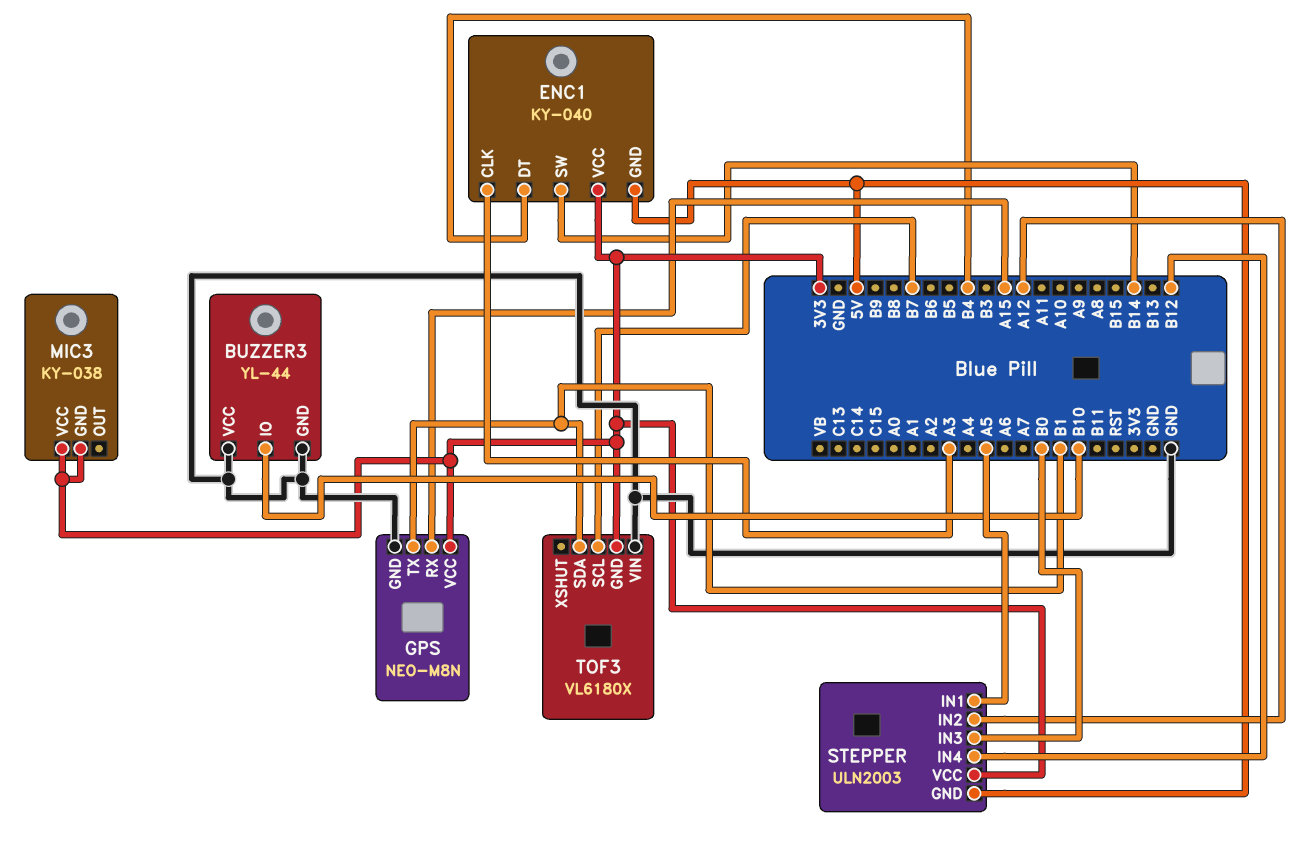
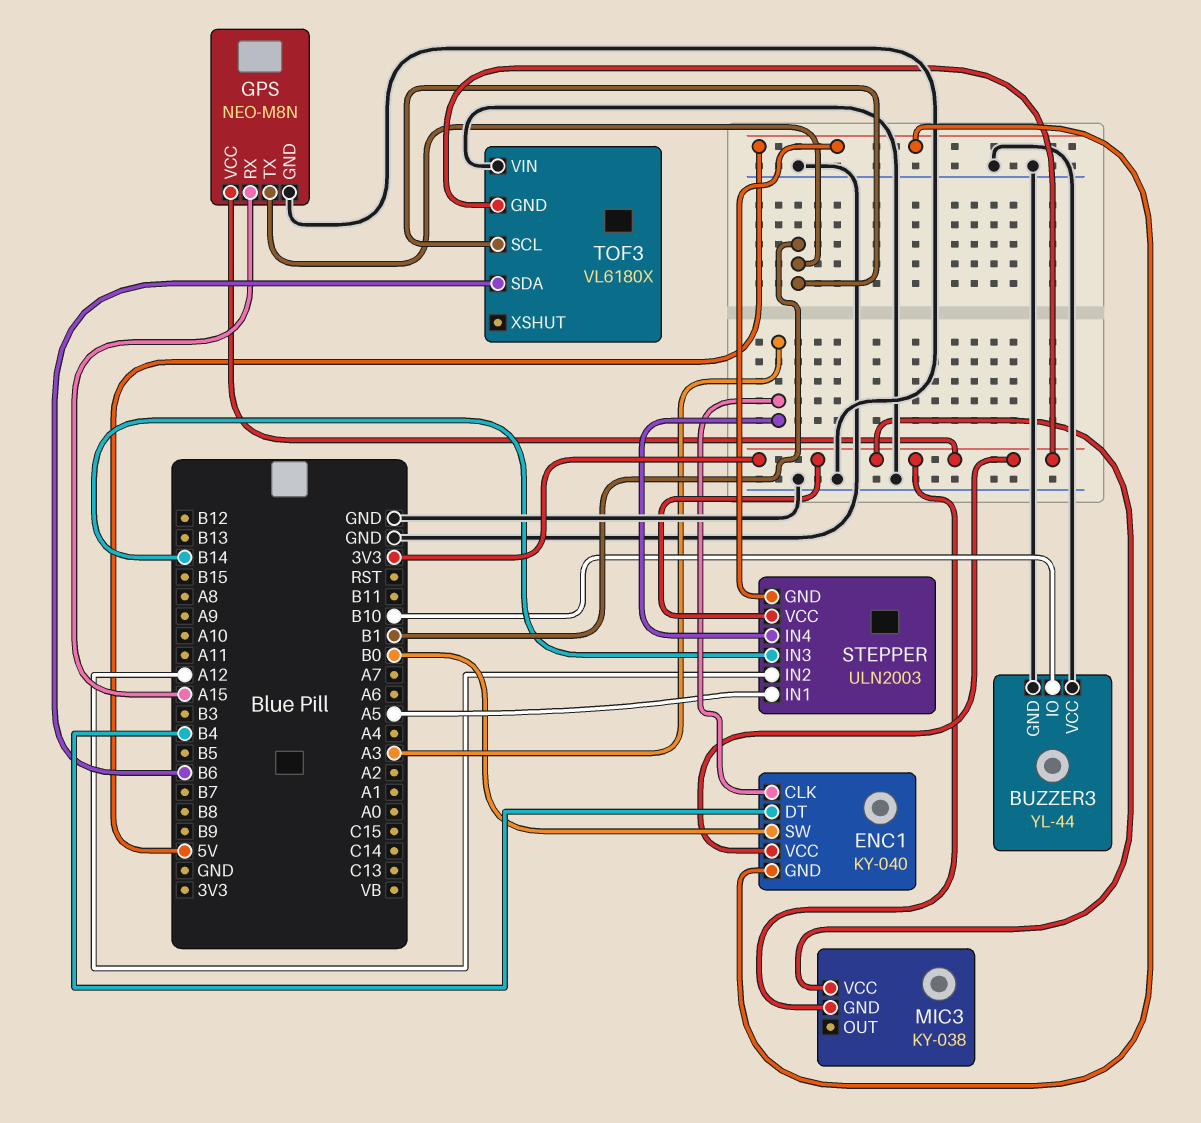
ENC1 pin SW: B14 -> B0
STEPPER pin IN3: B0 -> B14
STEPPER pin IN4: B12 -> A3
TOF3 pin SCL: B7 -> B1
TOF3 pin SDA: B1 -> B6

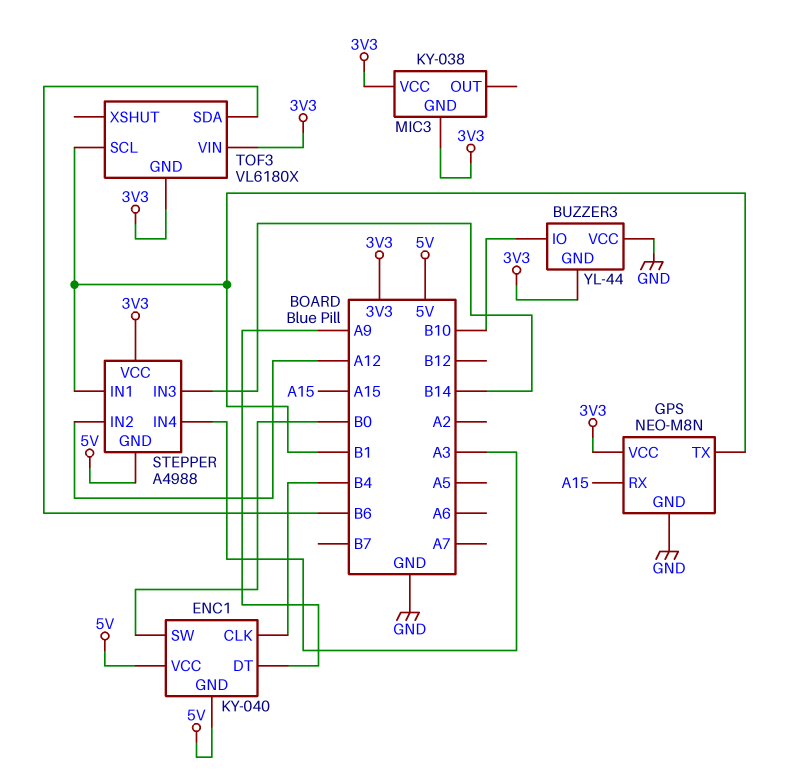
BUZZER3 pin GND: GND -> 3V3
ENC1 pin CLK: A3 -> B4
ENC1 pin DT: B4 -> A9
ENC1 pin VCC: 3V3 -> 5V
STEPPER: ULN2003 -> A4988
STEPPER pin IN1: A5 -> B1
TOF3 pin VIN: GND -> 3V3

